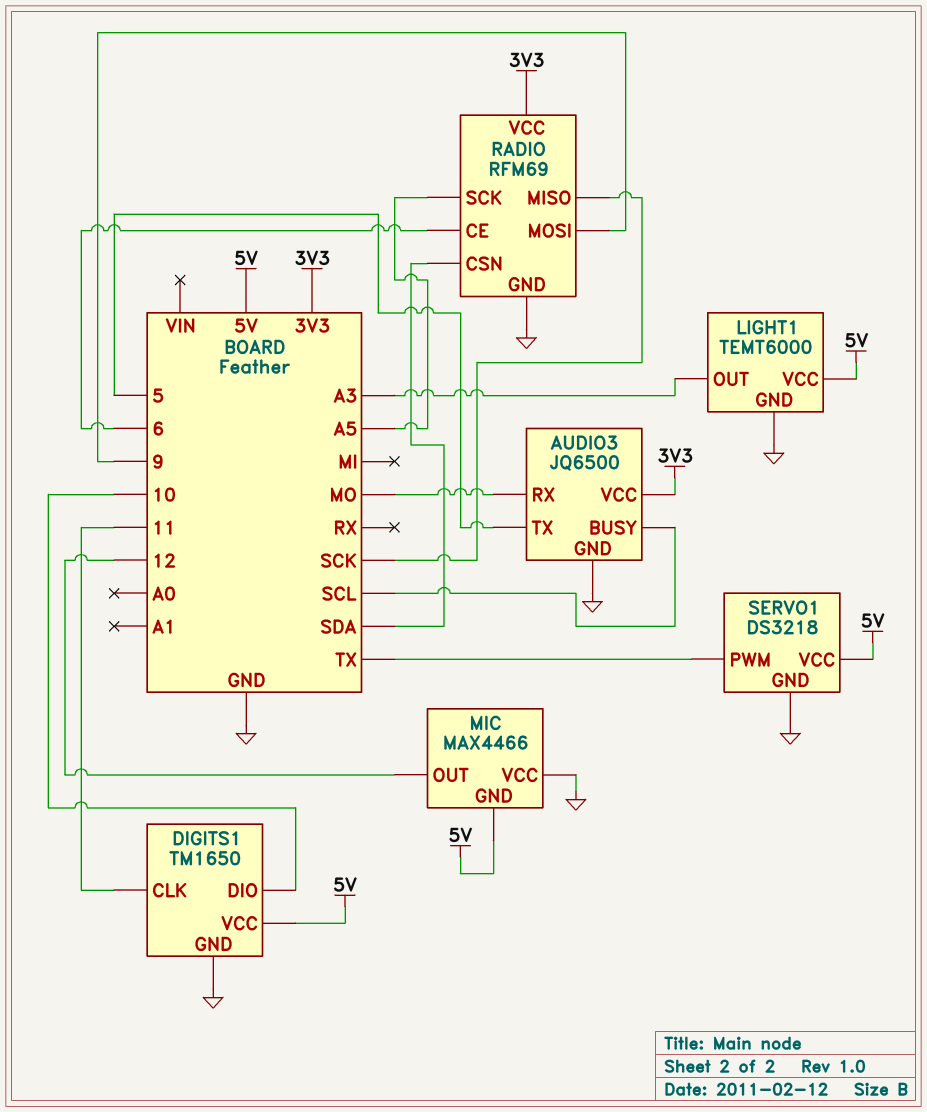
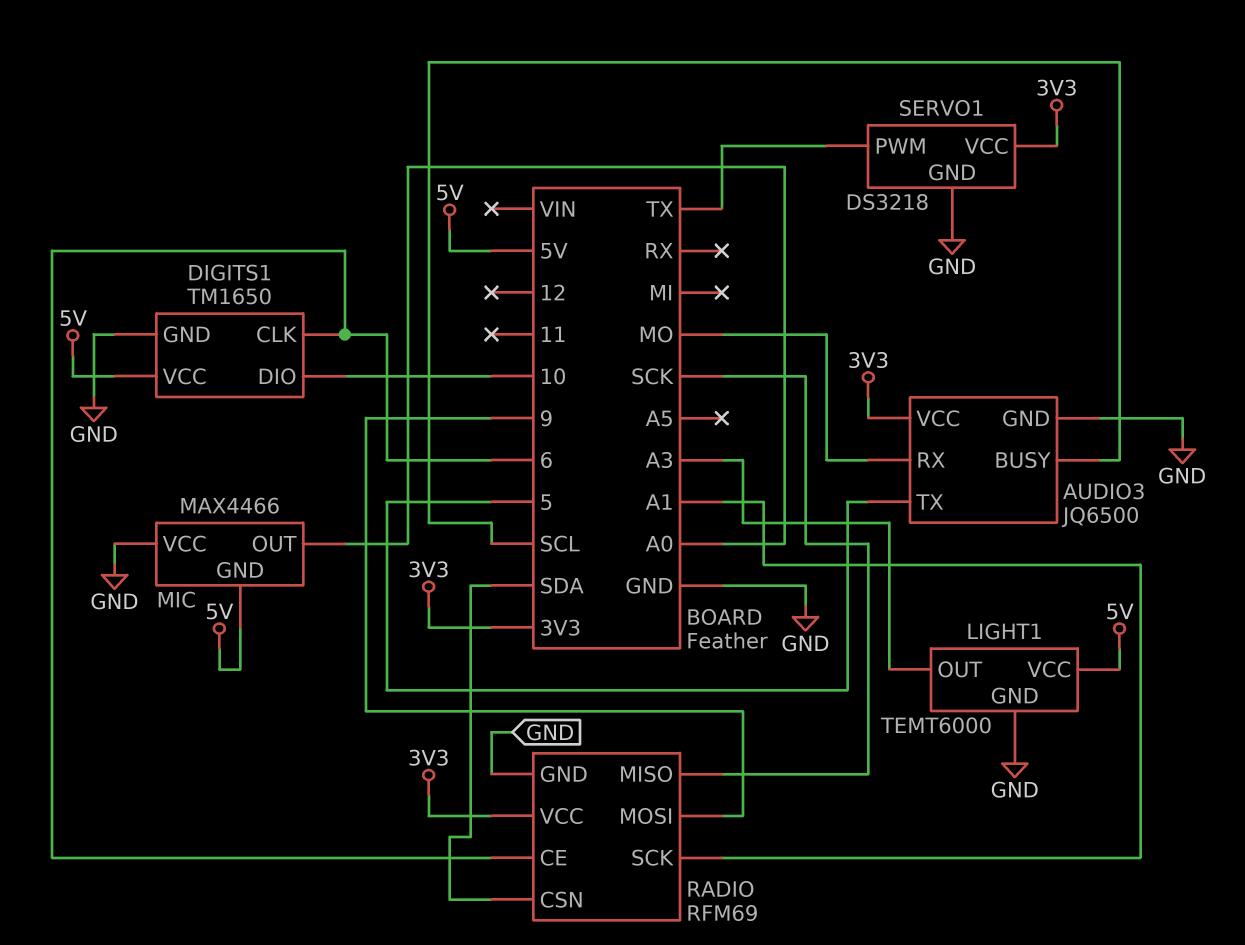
DIGITS1 pin CLK: 11 -> 6
MIC pin OUT: 12 -> A0
RADIO pin SCK: A5 -> A1
SERVO1 pin VCC: 5V -> 3V3

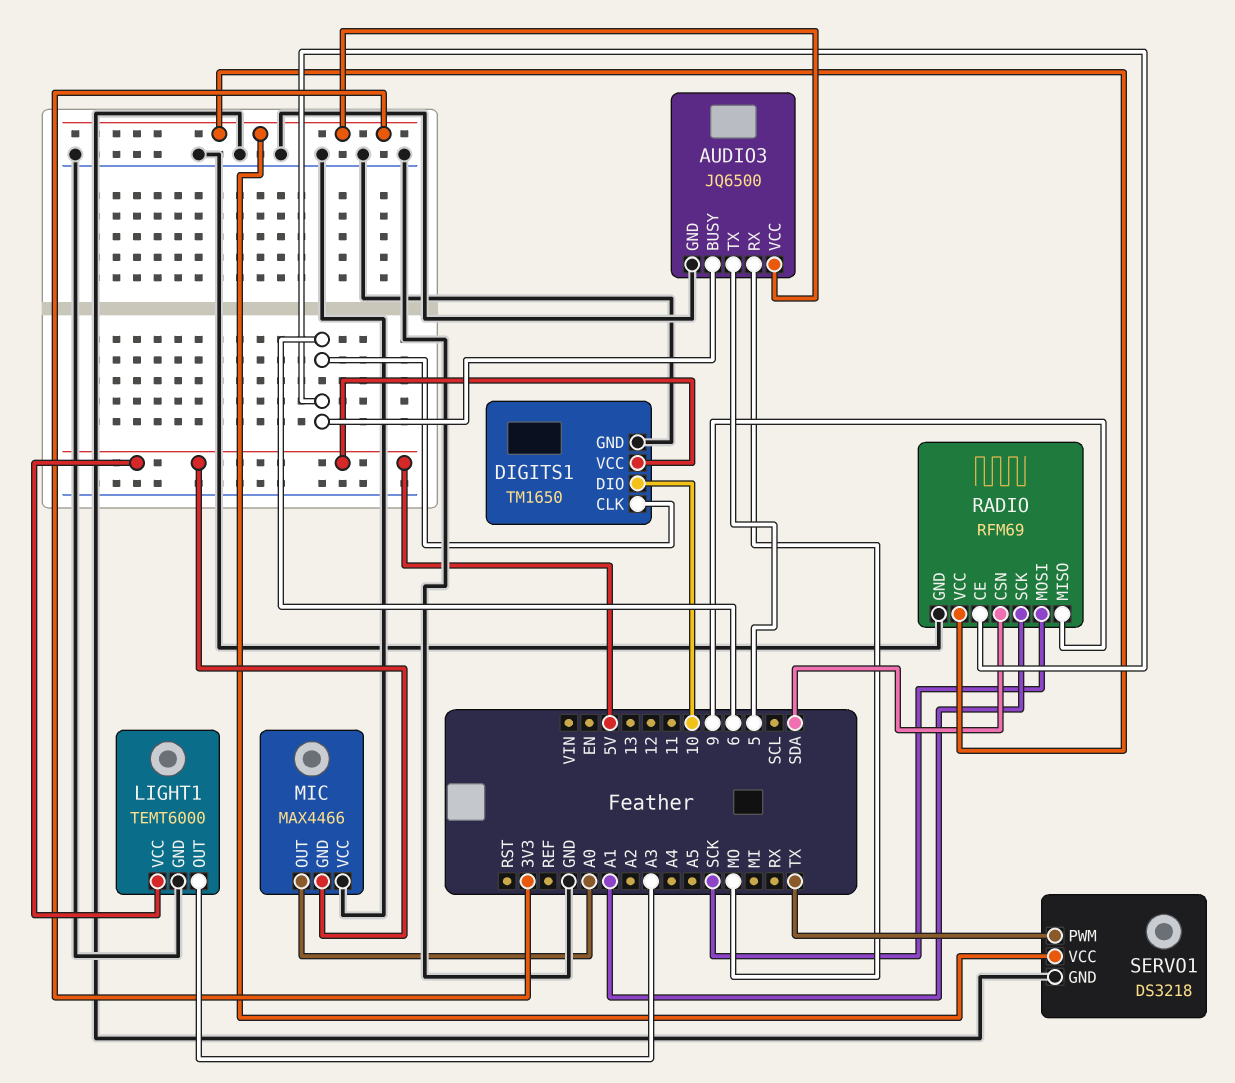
AUDIO3 pin BUSY: SCL -> 6
RADIO pin MISO: SCK -> 9
RADIO pin MOSI: 9 -> SCK

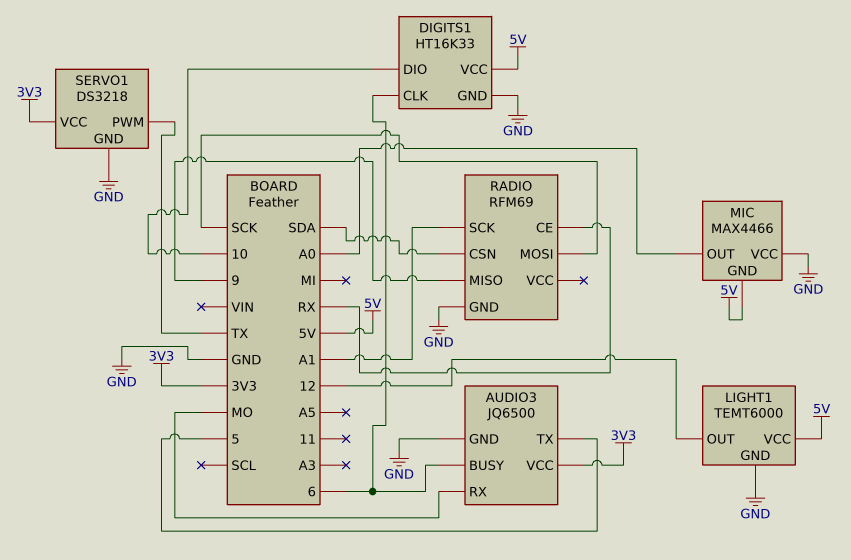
DIGITS1: TM1650 -> HT16K33
LIGHT1 pin OUT: A3 -> 12
RADIO pin CE: 6 -> RX
RADIO pin VCC: 3V3 -> none

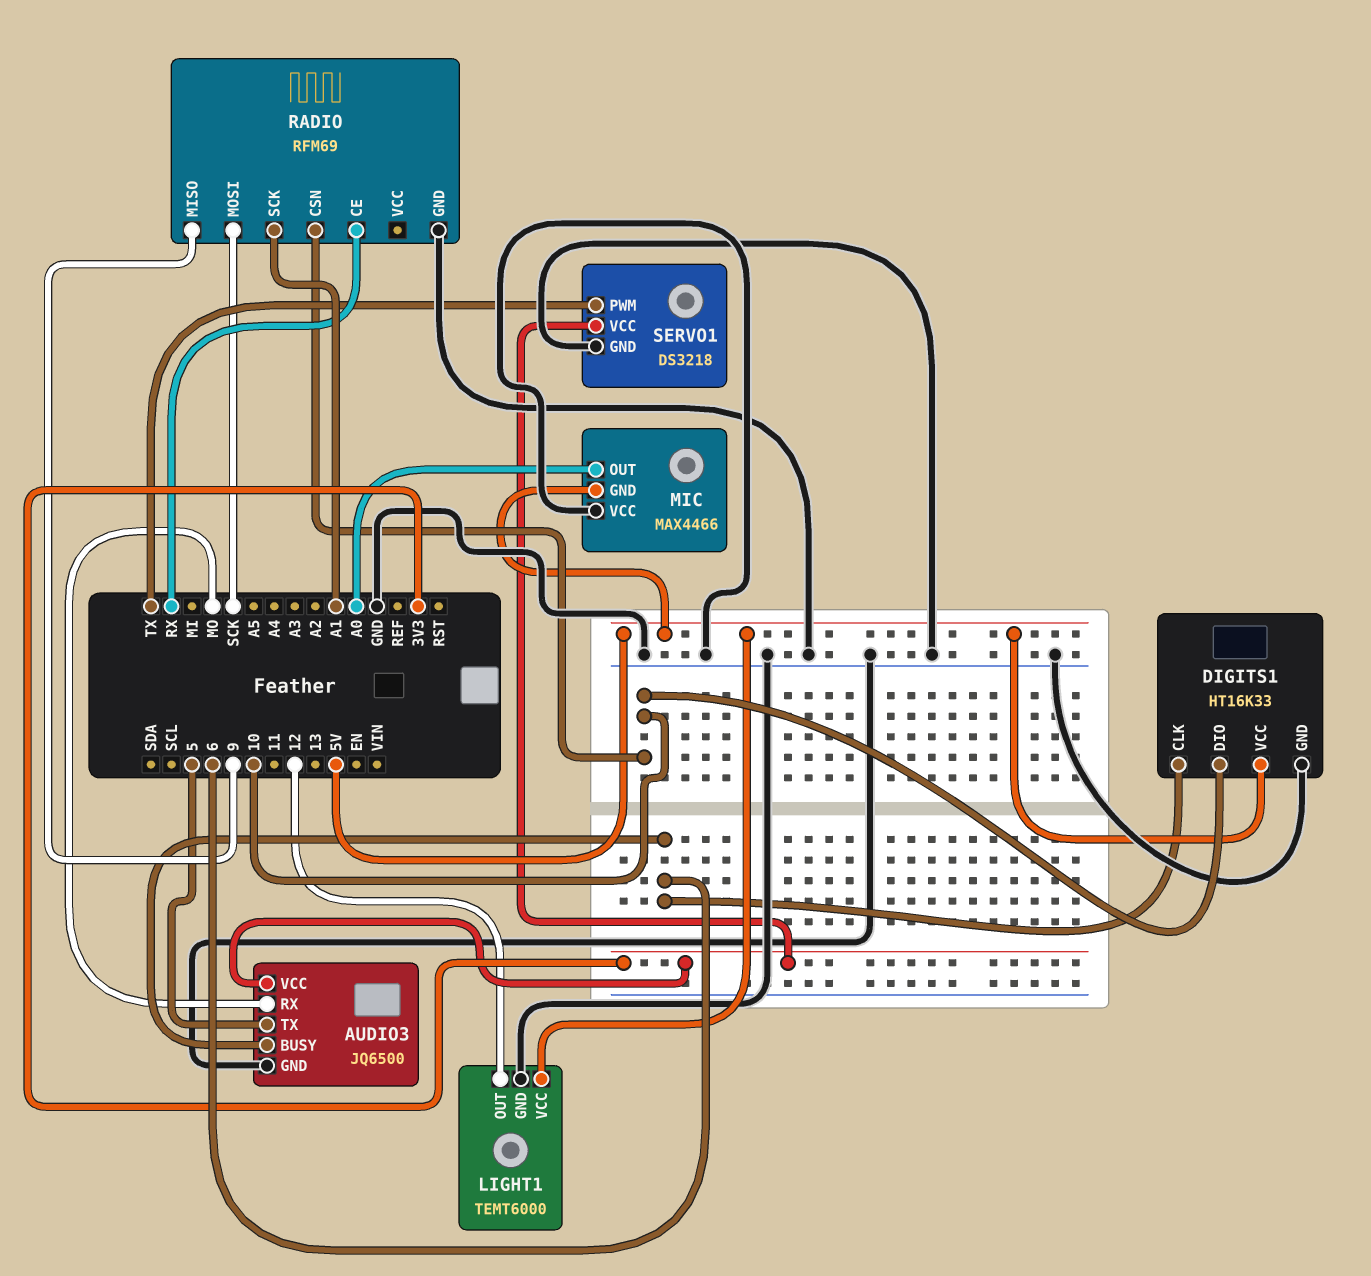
RADIO pin CSN: SDA -> 10

